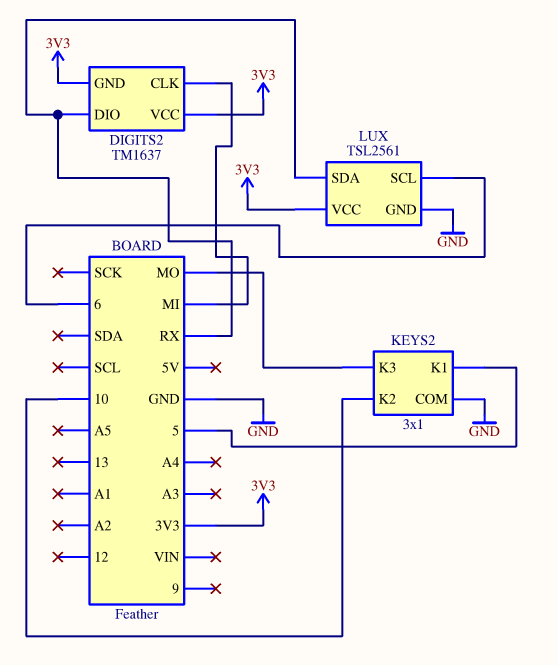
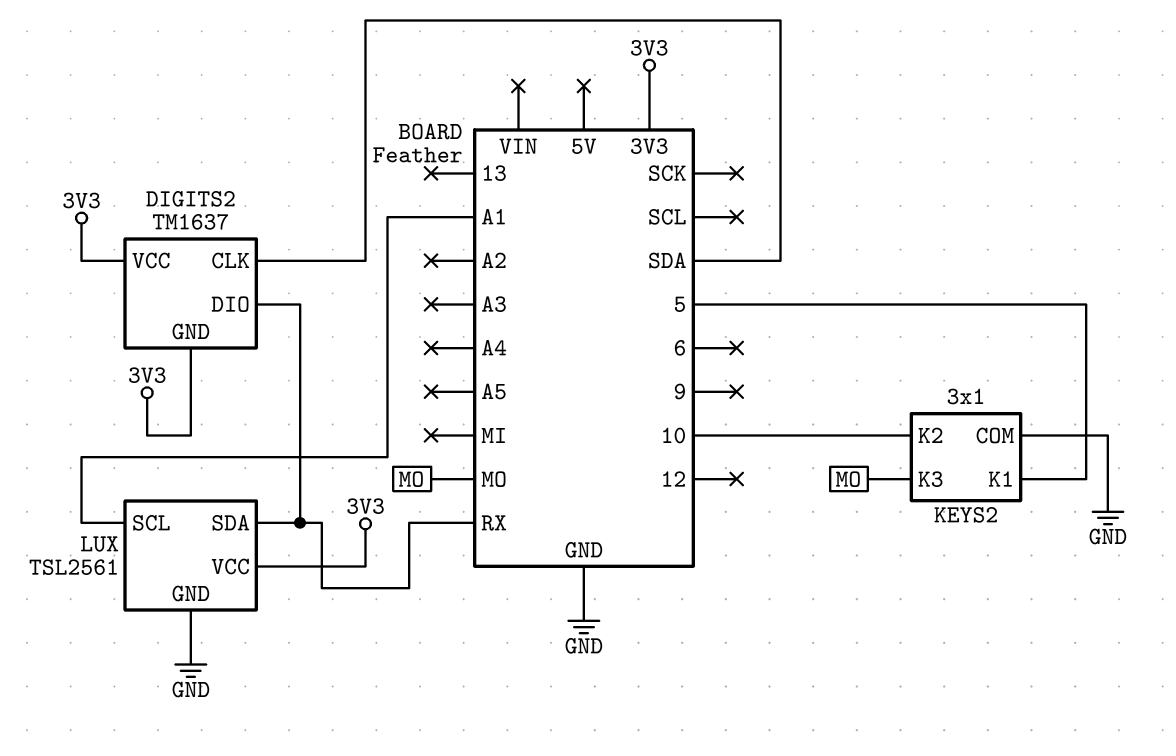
DIGITS2 pin CLK: MI -> SDA
LUX pin SCL: 6 -> A1

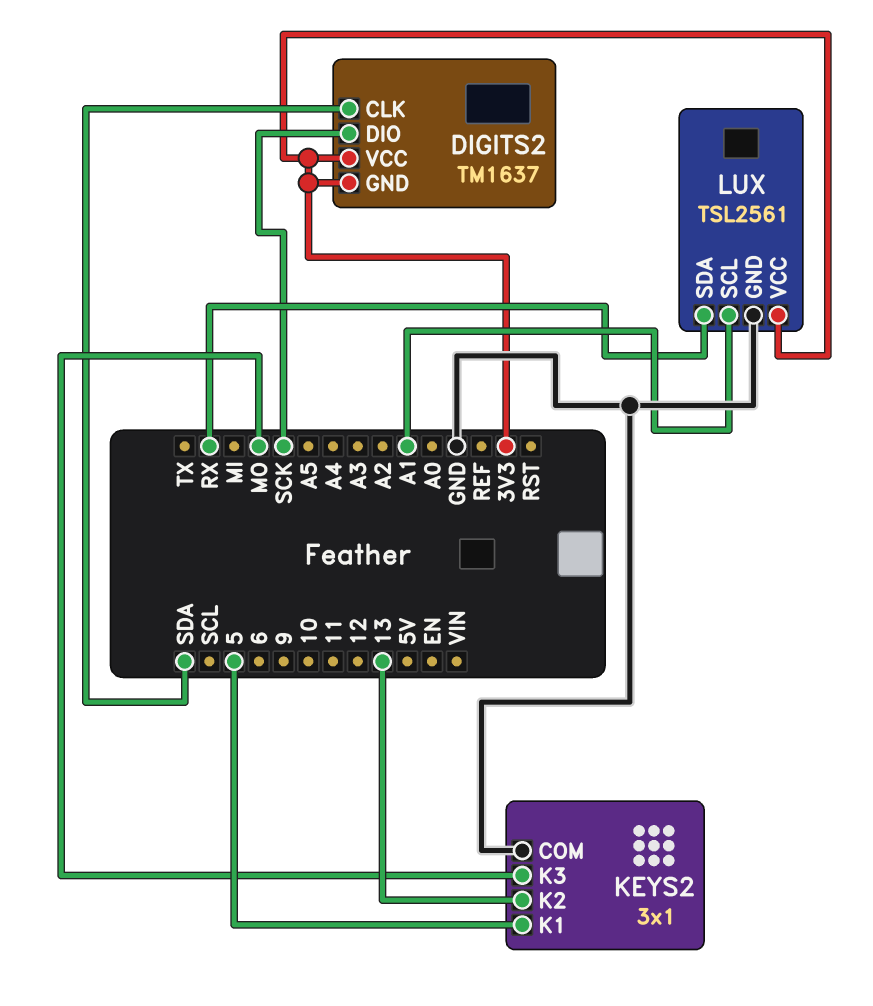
DIGITS2 pin DIO: RX -> SCK
KEYS2 pin K2: 10 -> 13

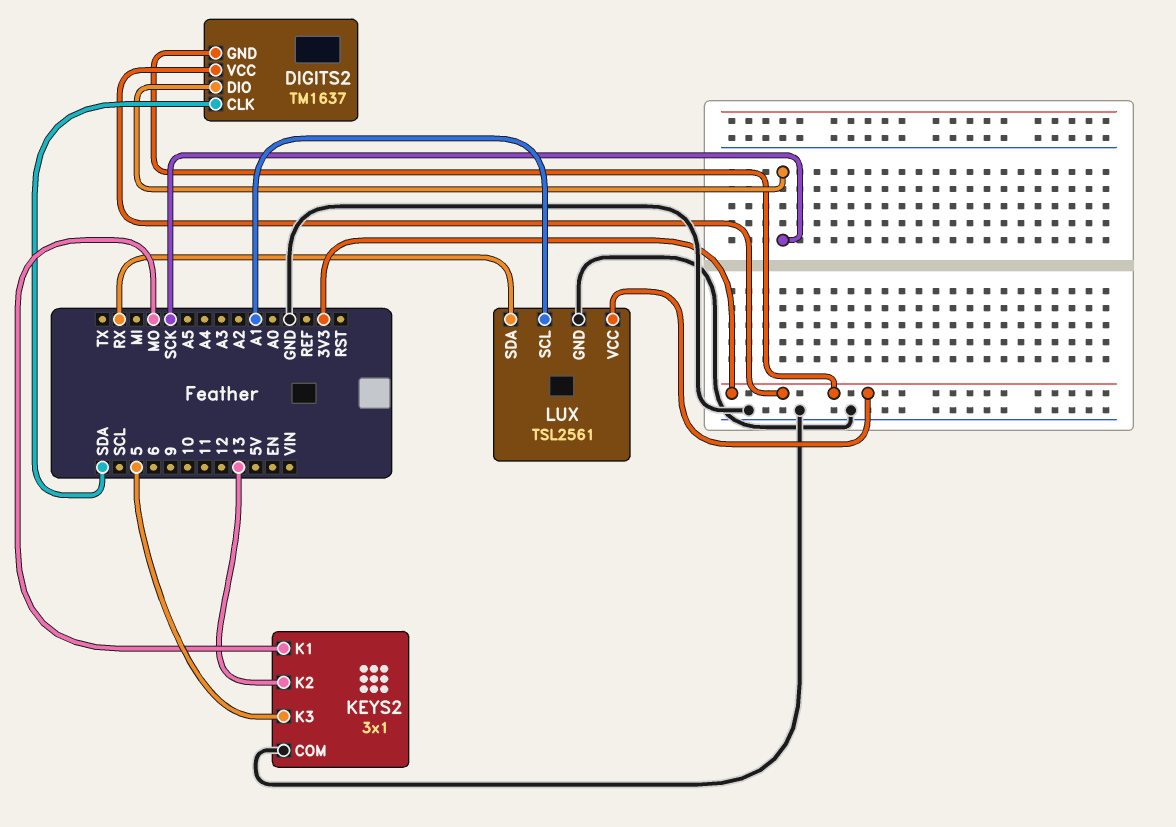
KEYS2 pin K1: 5 -> MO
KEYS2 pin K3: MO -> 5

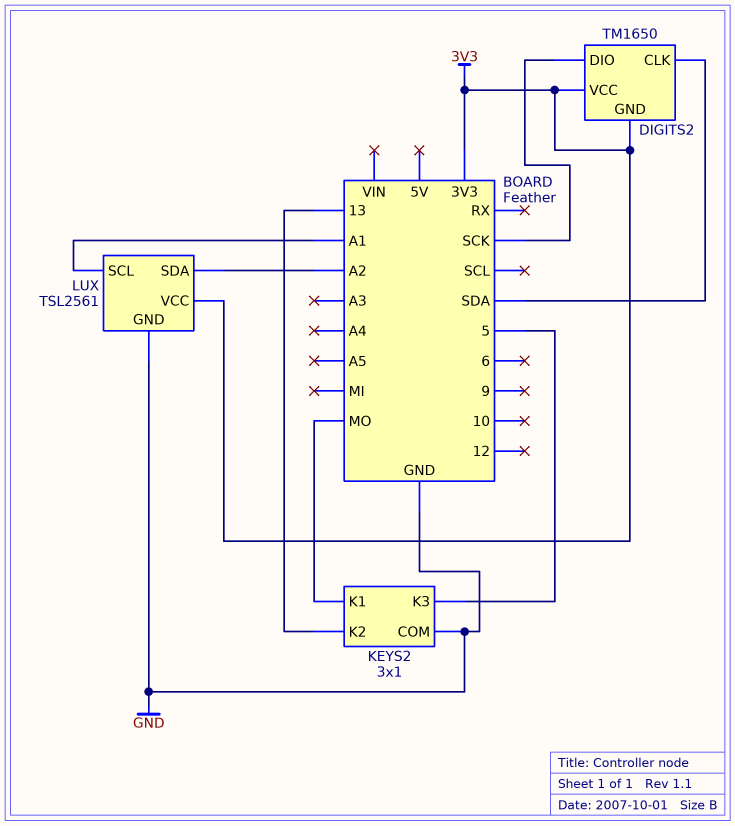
DIGITS2: TM1637 -> TM1650
LUX pin SDA: RX -> A2

